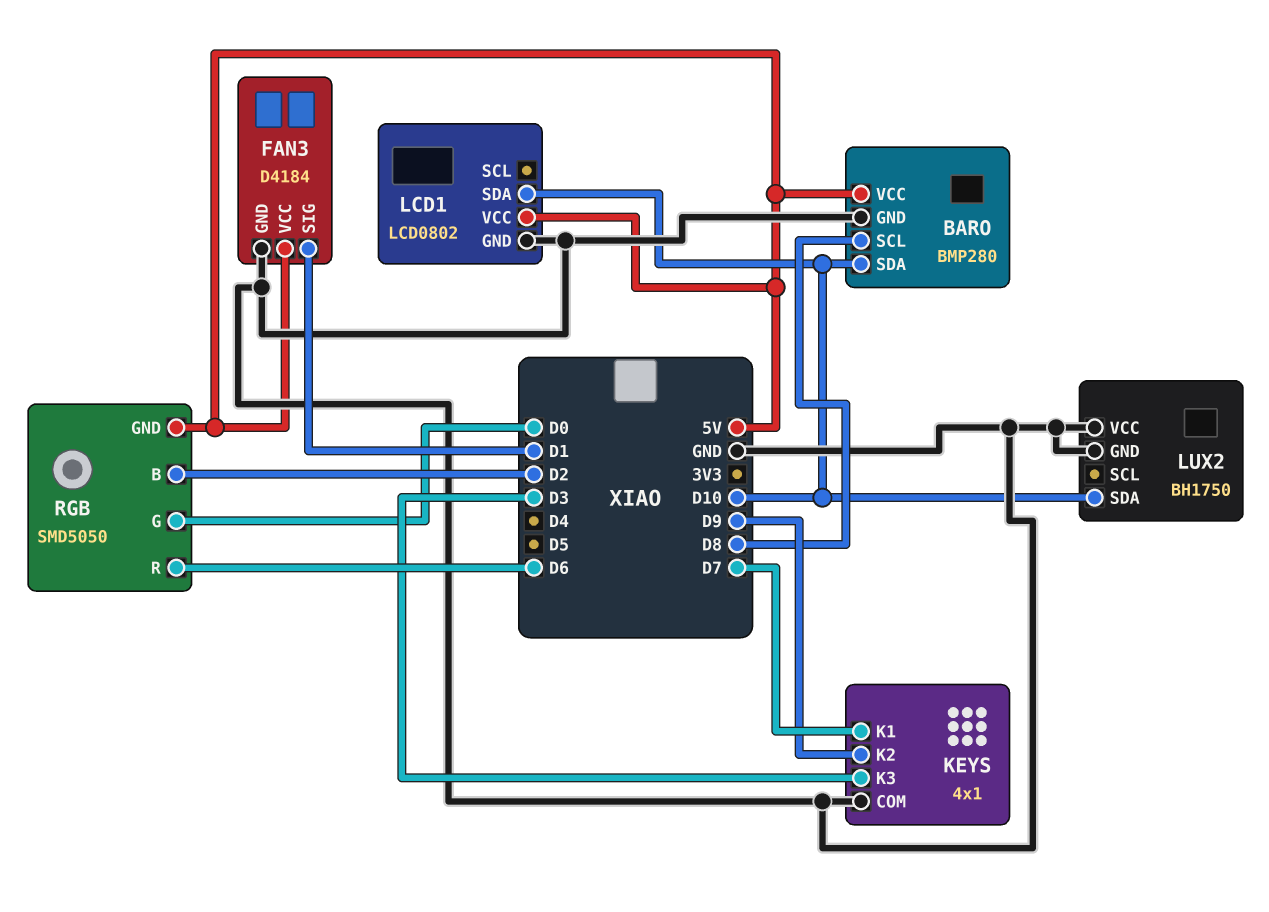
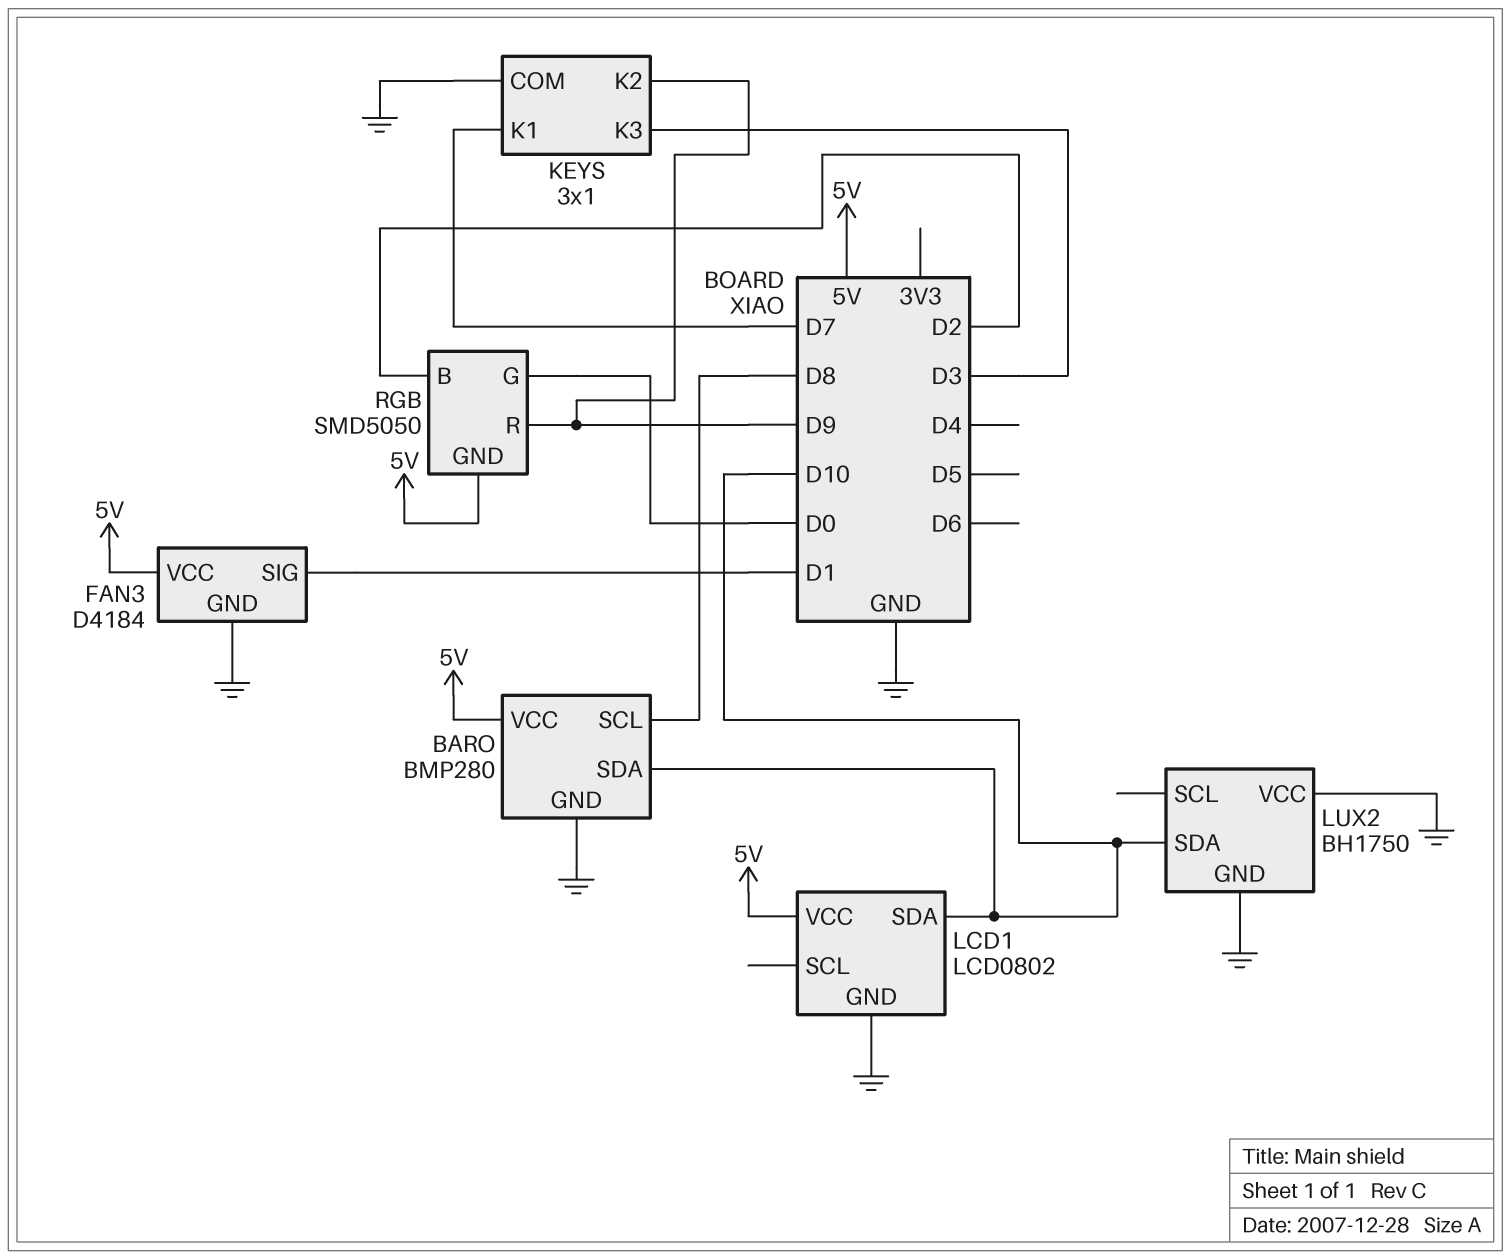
KEYS: 4x1 -> 3x1
RGB pin R: D6 -> D9

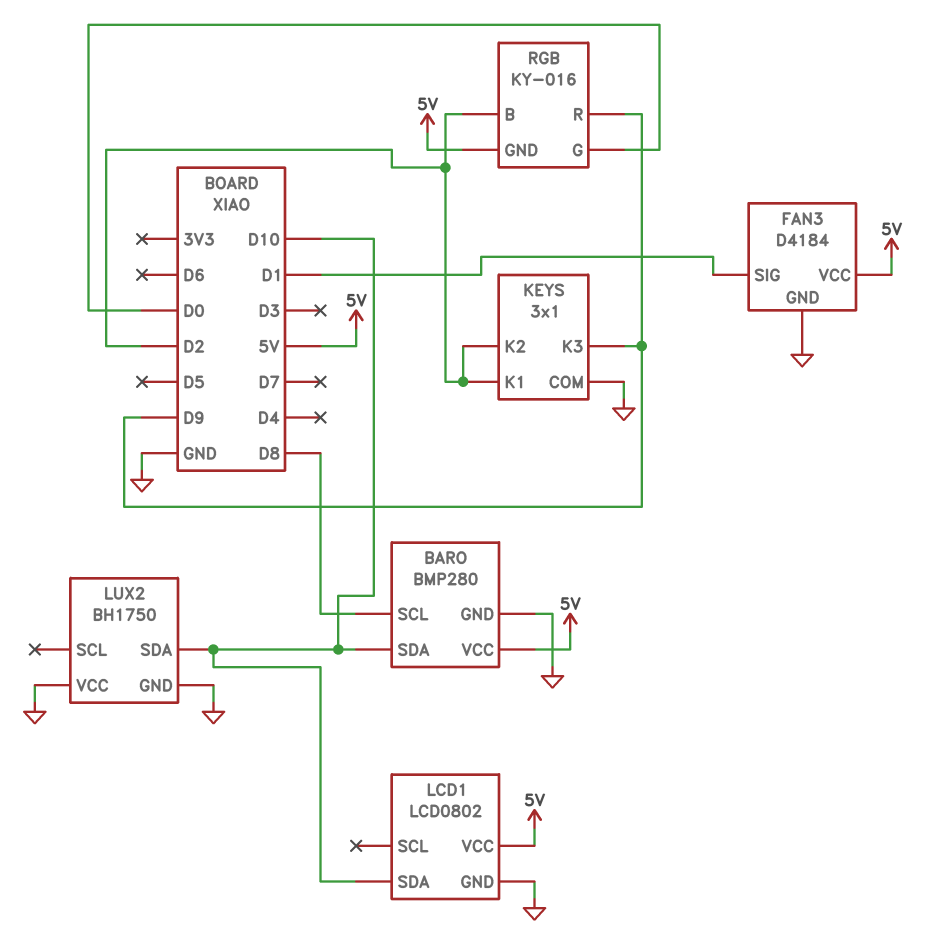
KEYS pin K1: D7 -> D2
KEYS pin K2: D9 -> D2
KEYS pin K3: D3 -> D9
RGB: SMD5050 -> KY-016

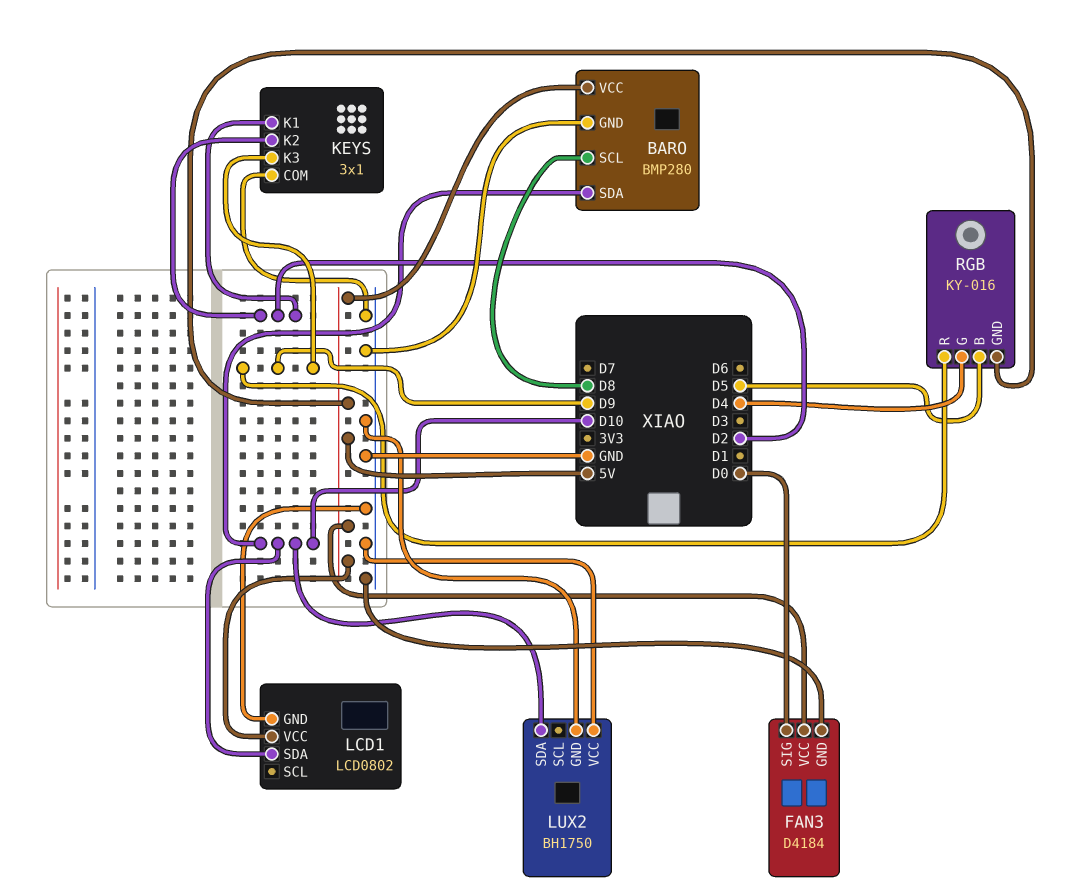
FAN3 pin SIG: D1 -> D0
RGB pin B: D2 -> D5
RGB pin G: D0 -> D4

